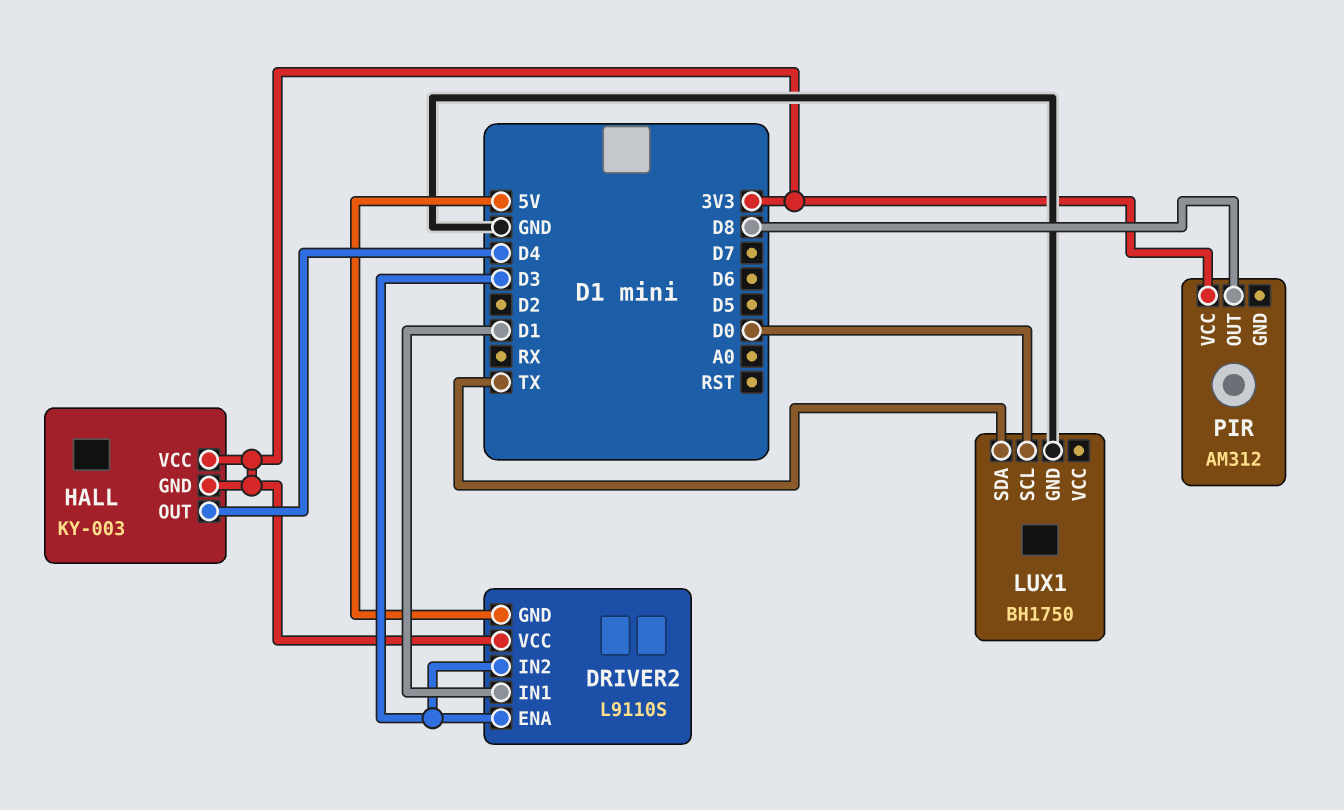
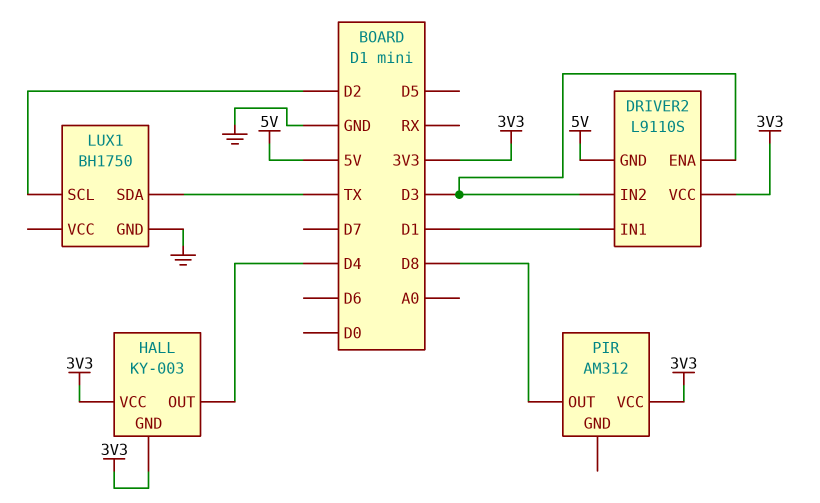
LUX1 pin SCL: D0 -> D2

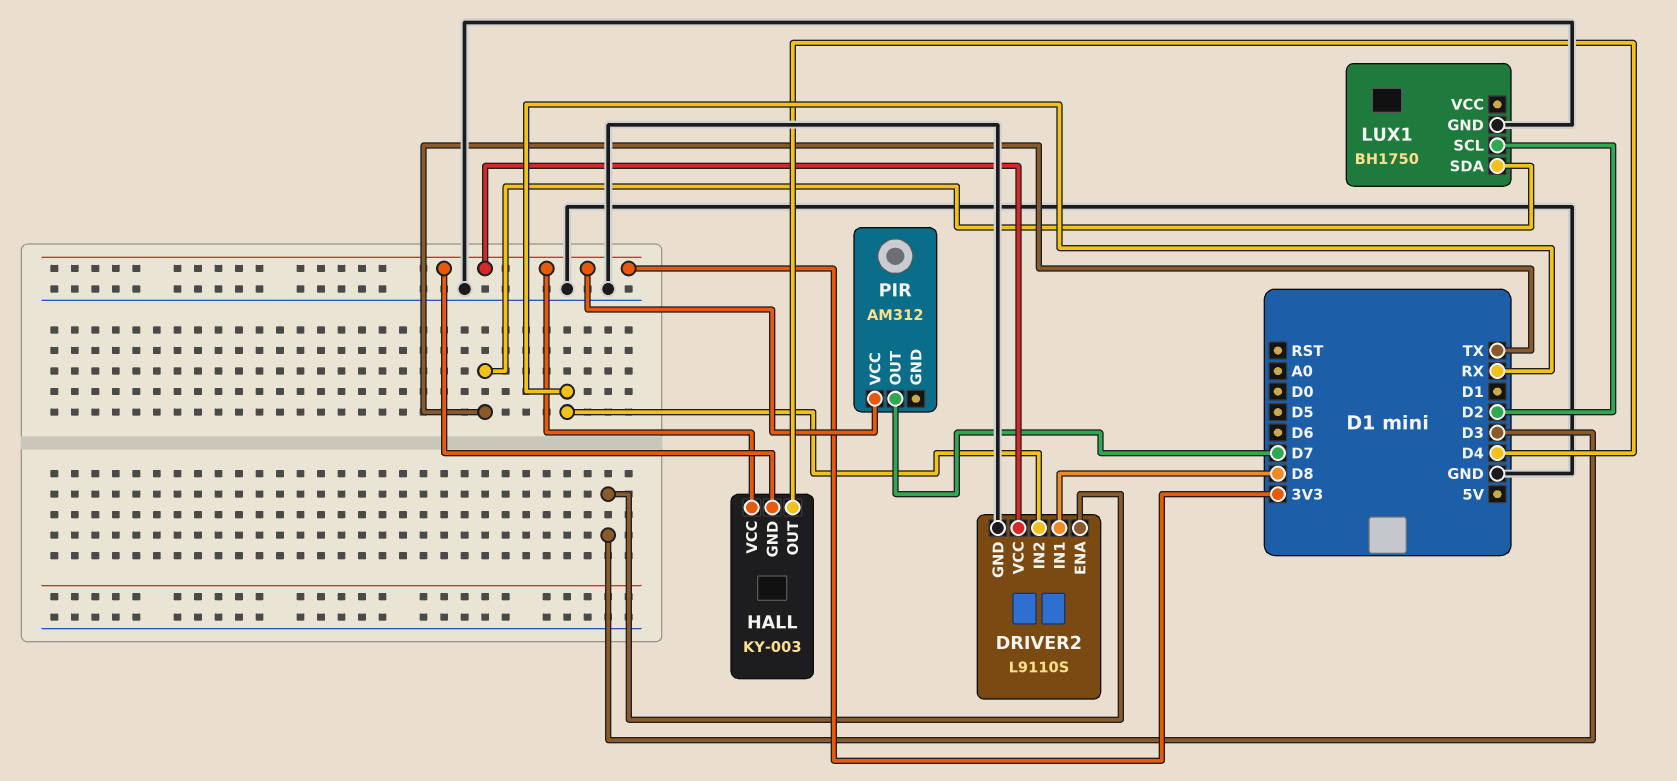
DRIVER2 pin GND: 5V -> GND
DRIVER2 pin IN1: D1 -> D8
DRIVER2 pin IN2: D3 -> RX
PIR pin OUT: D8 -> D7

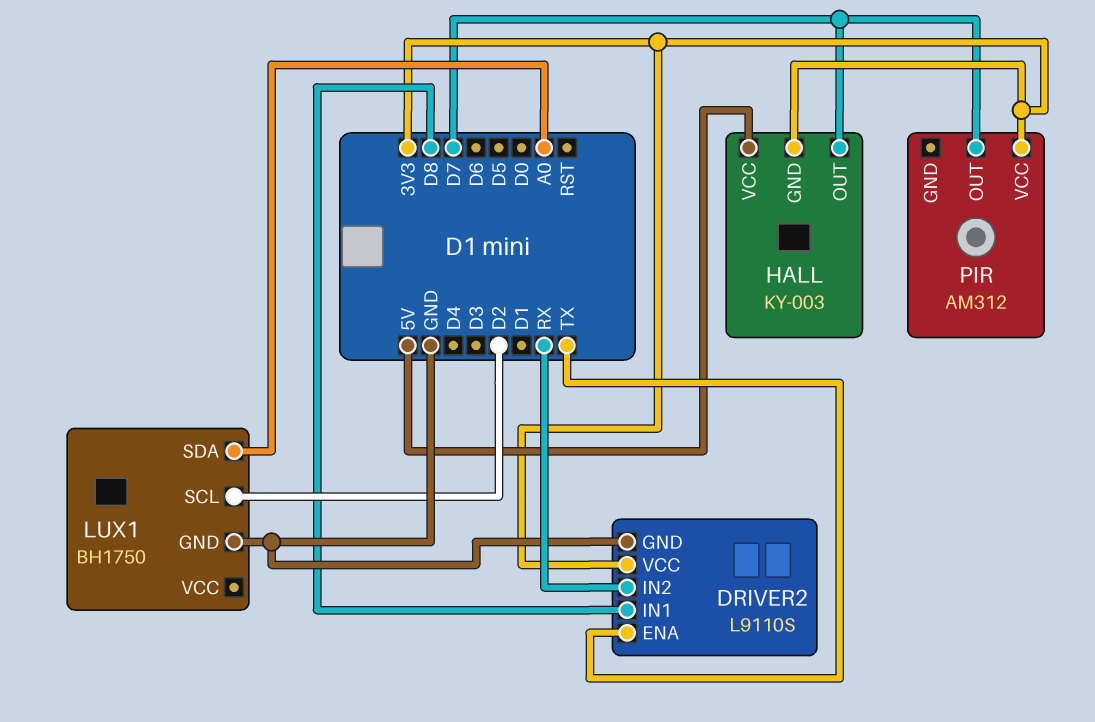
DRIVER2 pin ENA: D3 -> TX
HALL pin OUT: D4 -> D7
HALL pin VCC: 3V3 -> 5V
LUX1 pin SDA: TX -> A0

